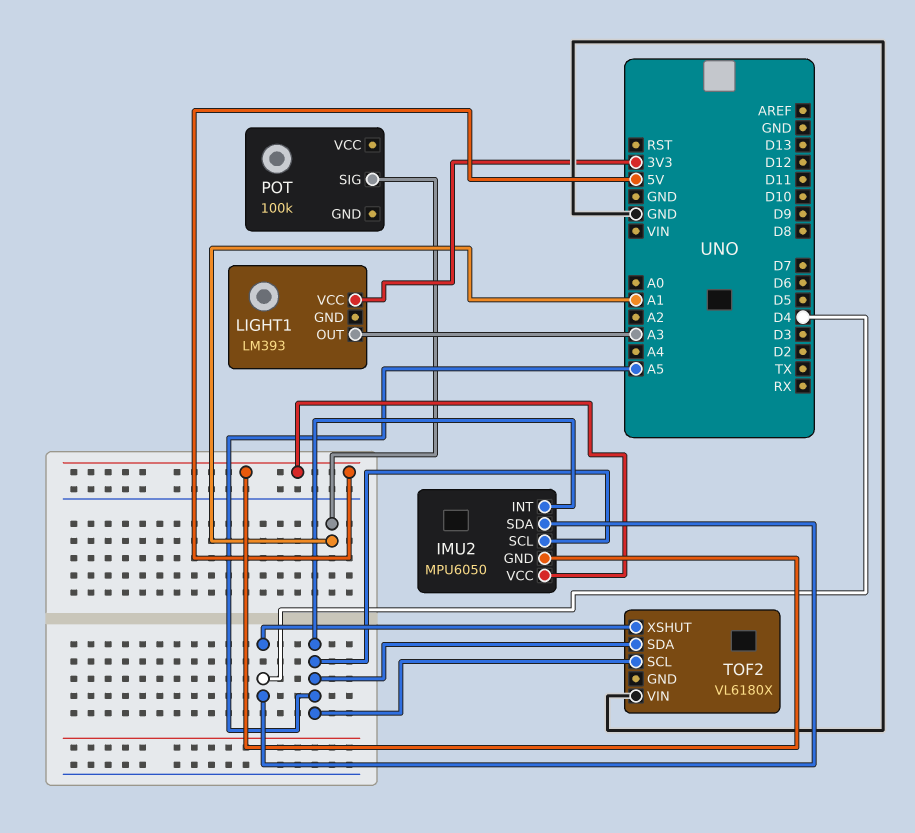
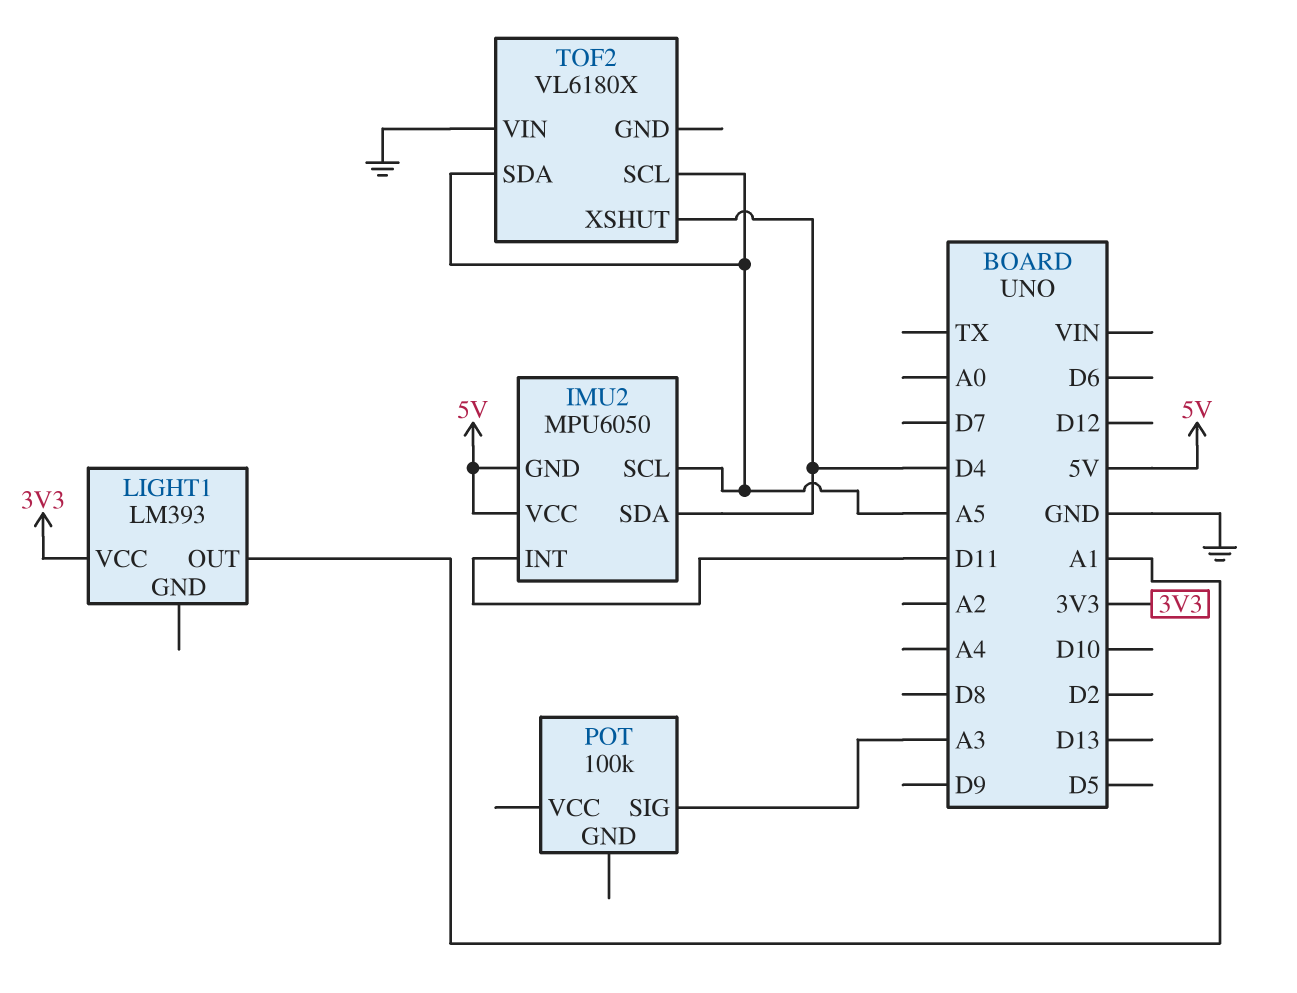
IMU2 pin INT: A5 -> D11
LIGHT1 pin OUT: A3 -> A1
POT pin SIG: A1 -> A3

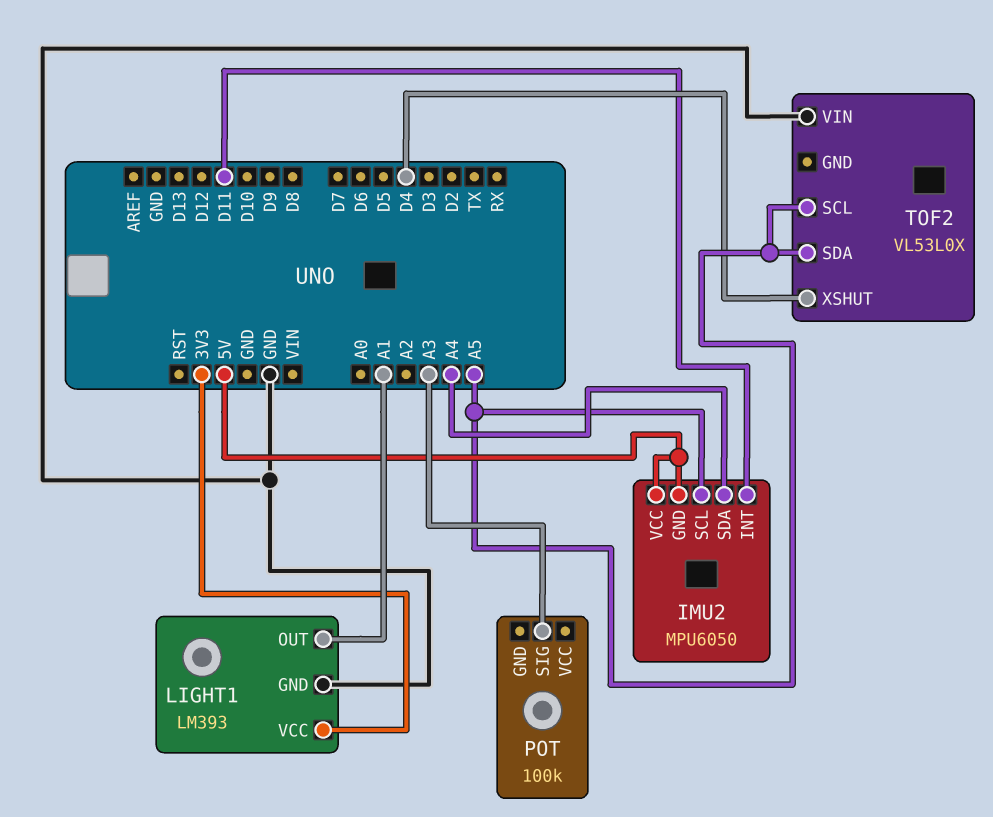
IMU2 pin SDA: D4 -> A4
LIGHT1 pin GND: none -> GND
TOF2: VL6180X -> VL53L0X

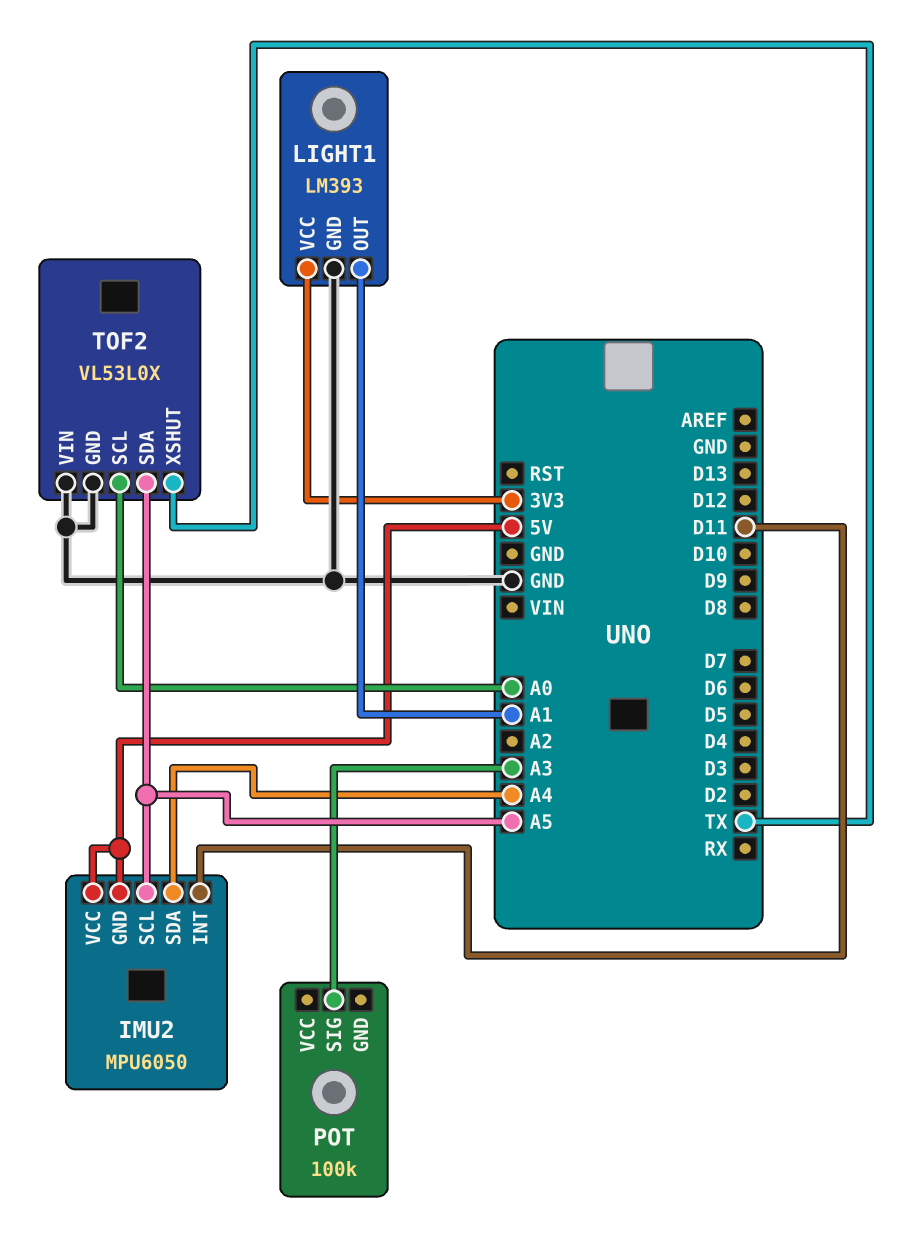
TOF2 pin GND: none -> GND
TOF2 pin SCL: A5 -> A0
TOF2 pin XSHUT: D4 -> TX

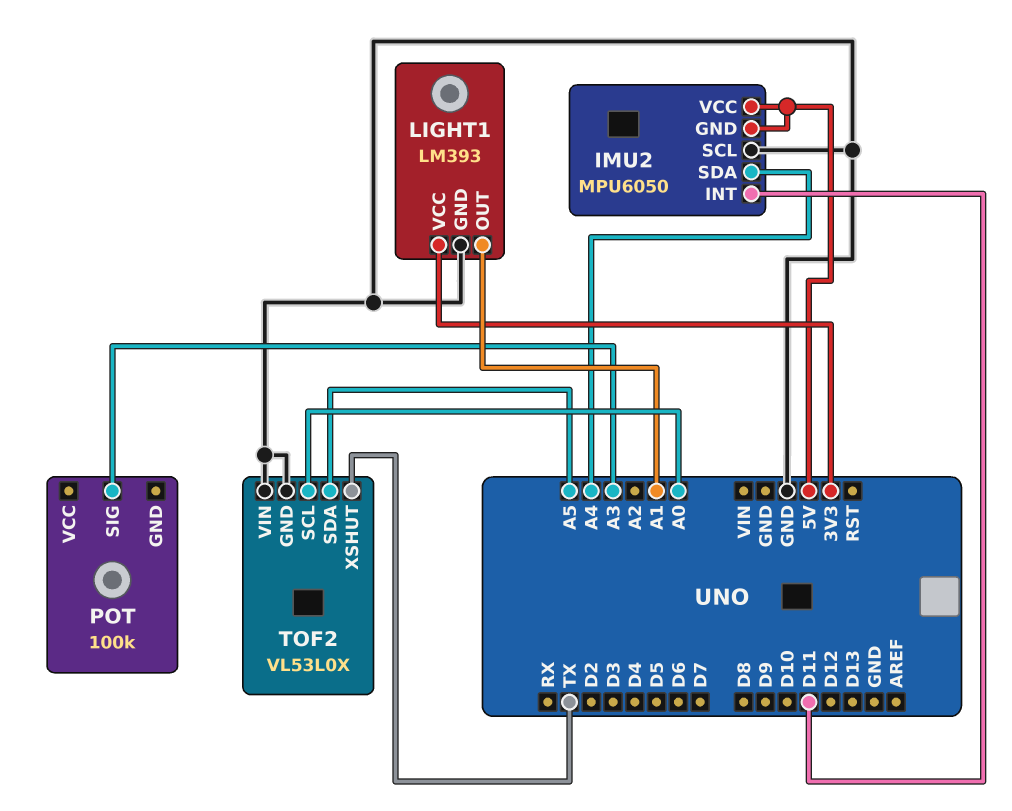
IMU2 pin SCL: A5 -> GND

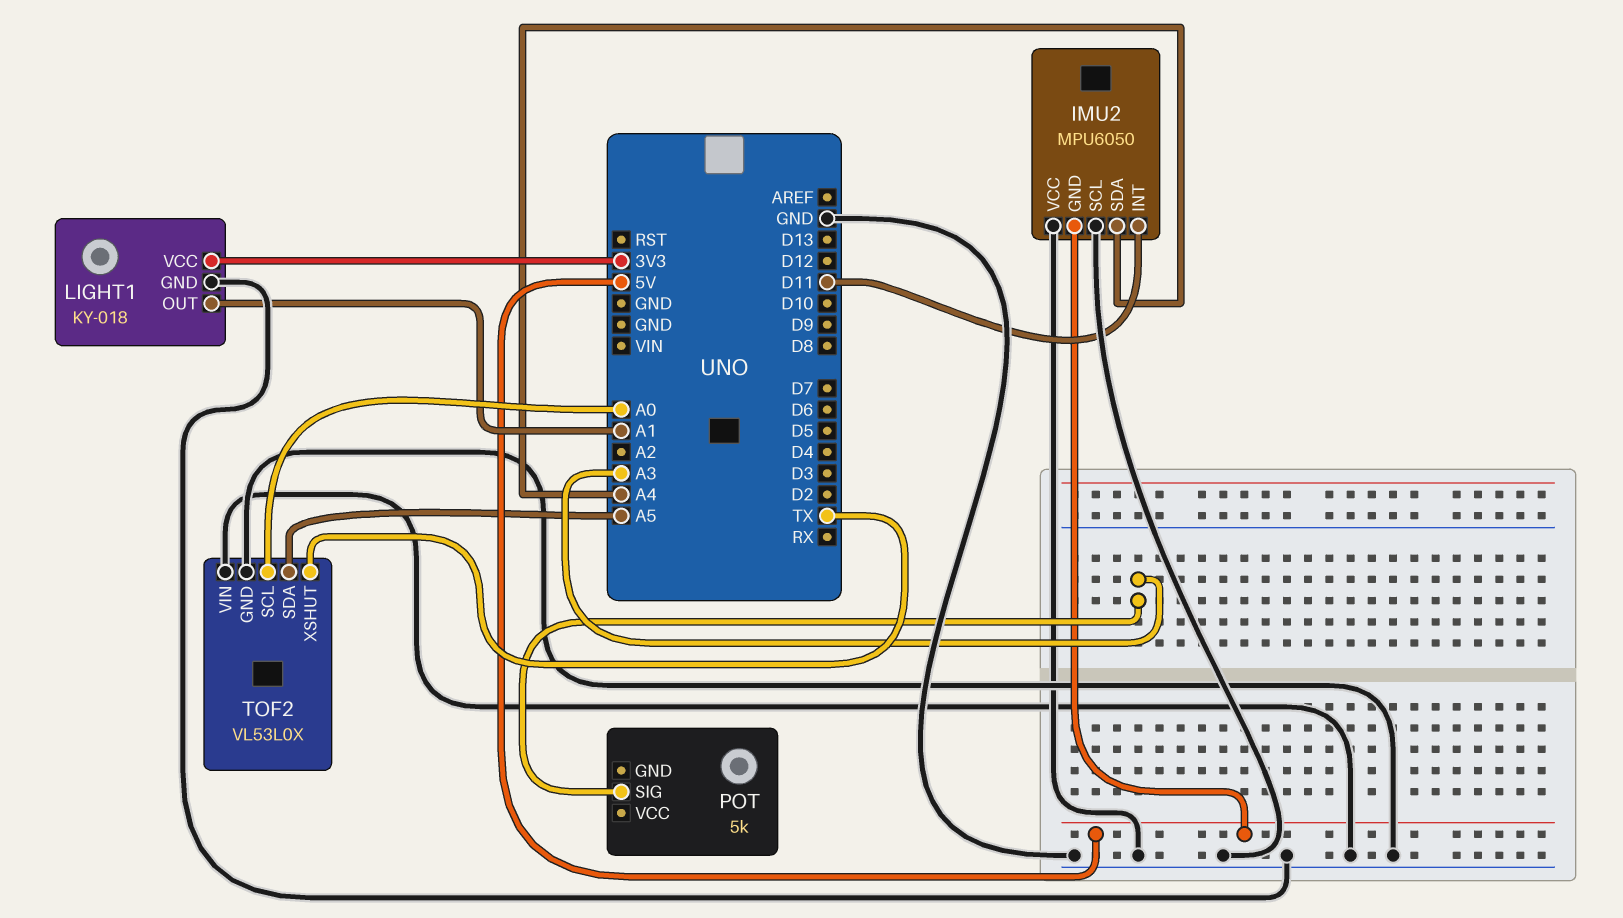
IMU2 pin VCC: 5V -> GND
LIGHT1: LM393 -> KY-018
POT: 100k -> 5k

